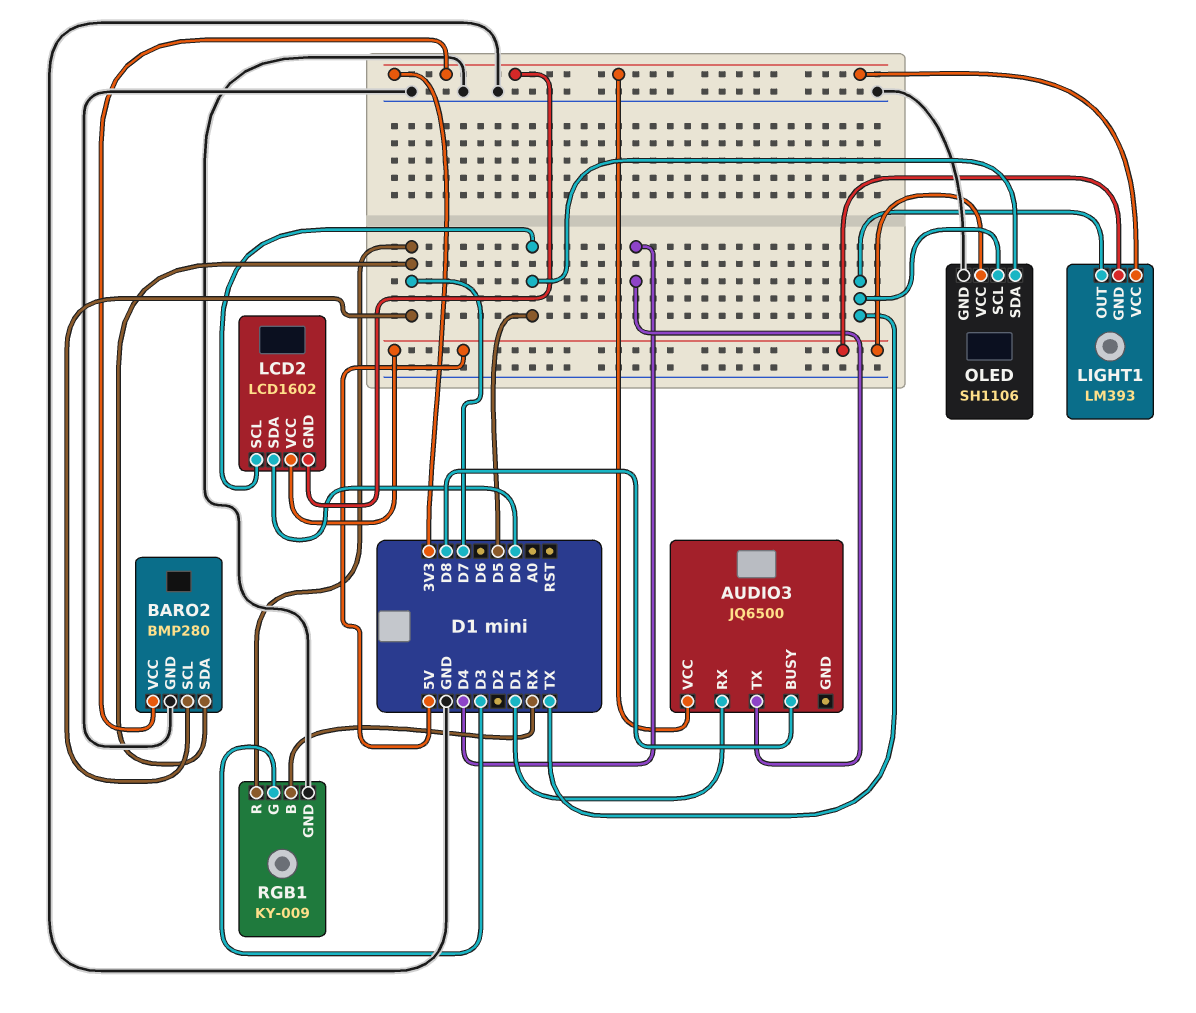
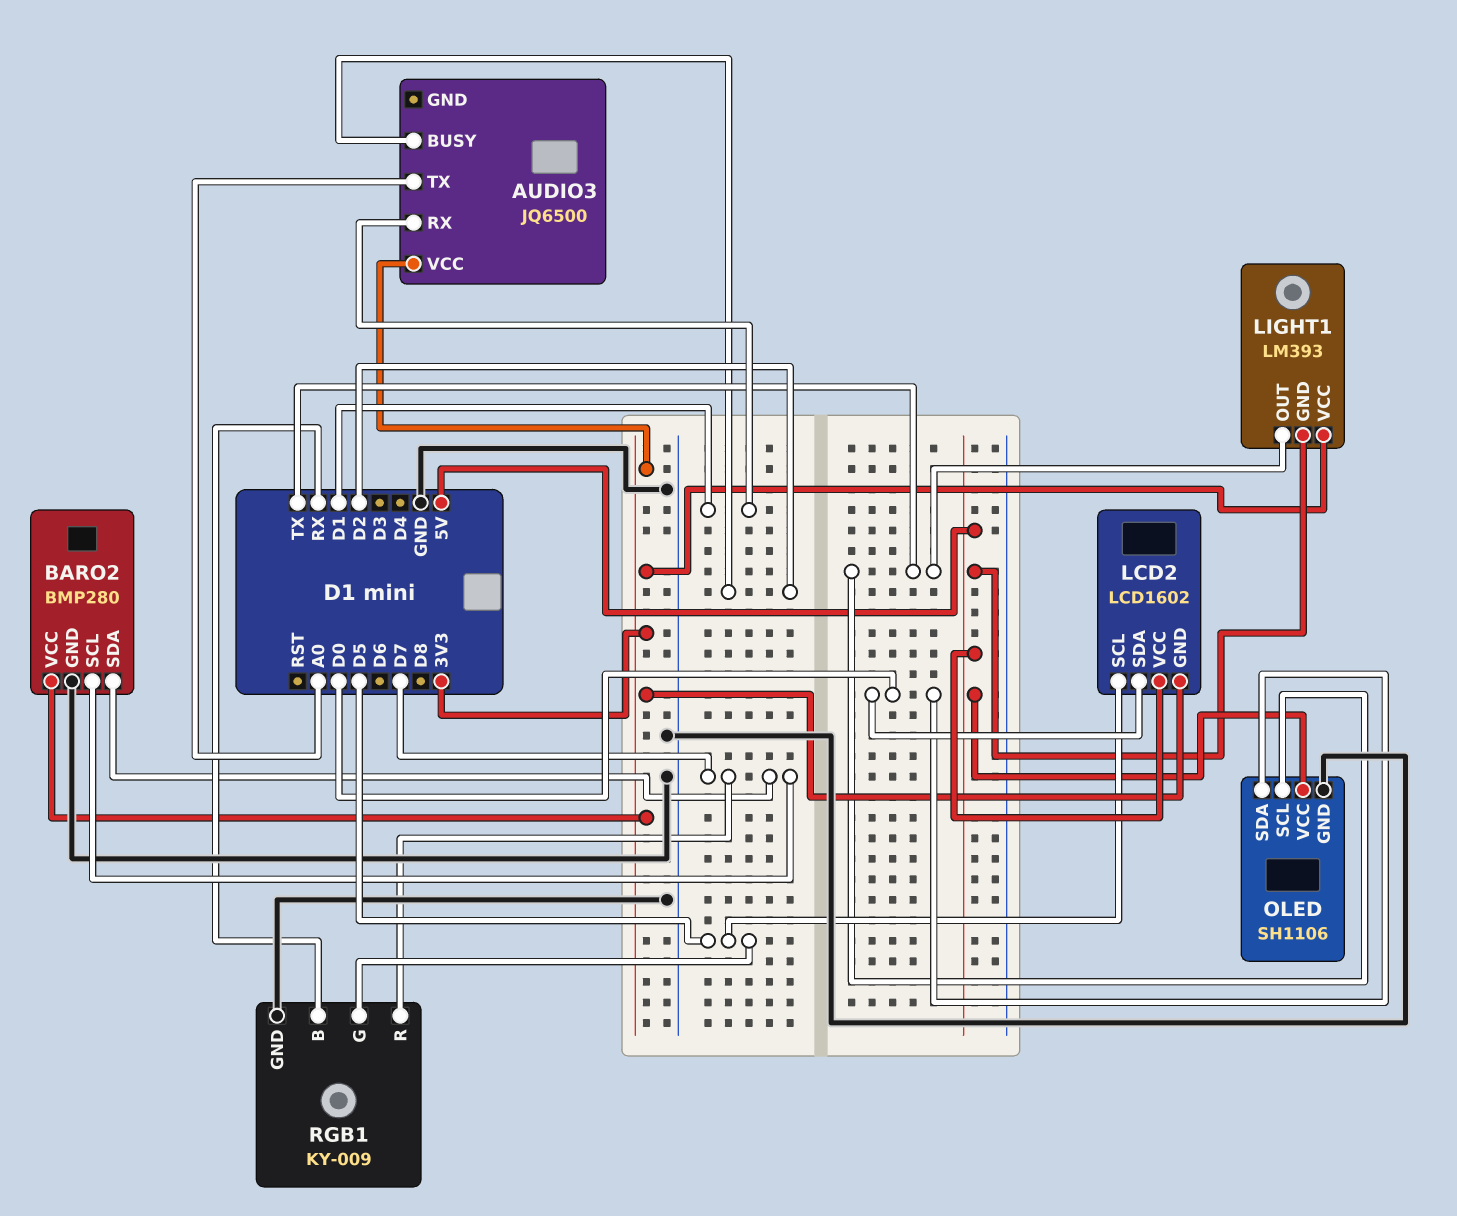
AUDIO3 pin BUSY: D8 -> D2
AUDIO3 pin TX: D4 -> A0
OLED pin SDA: D5 -> D0
RGB1 pin G: D3 -> D5

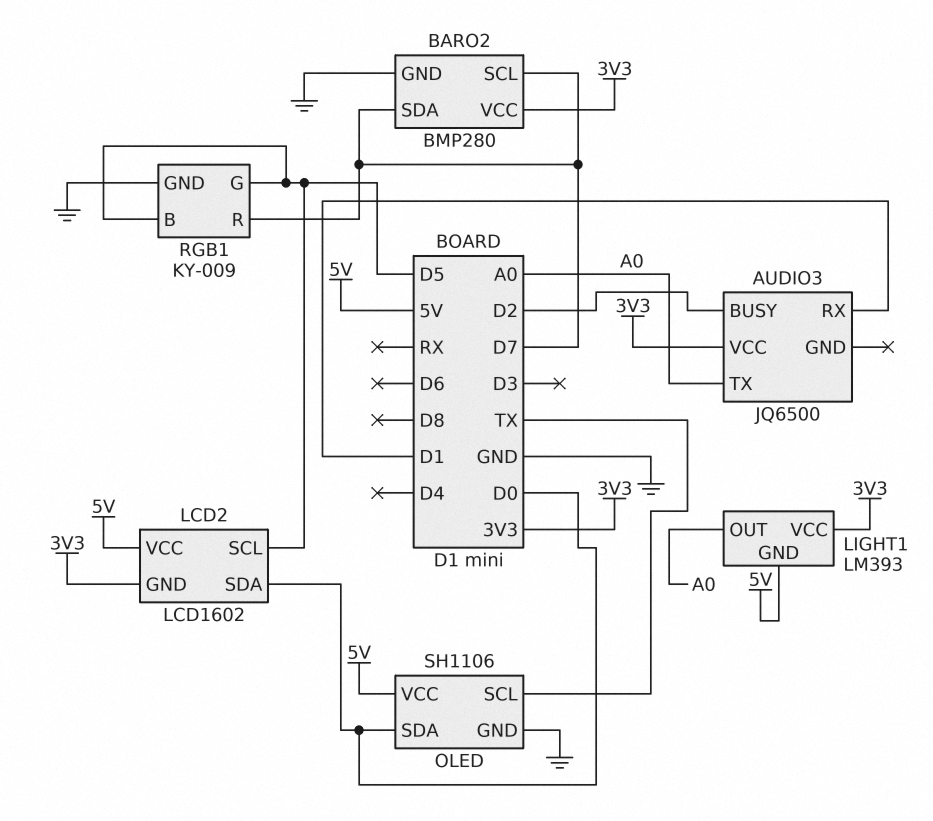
LIGHT1 pin OUT: TX -> A0
RGB1 pin B: RX -> D5

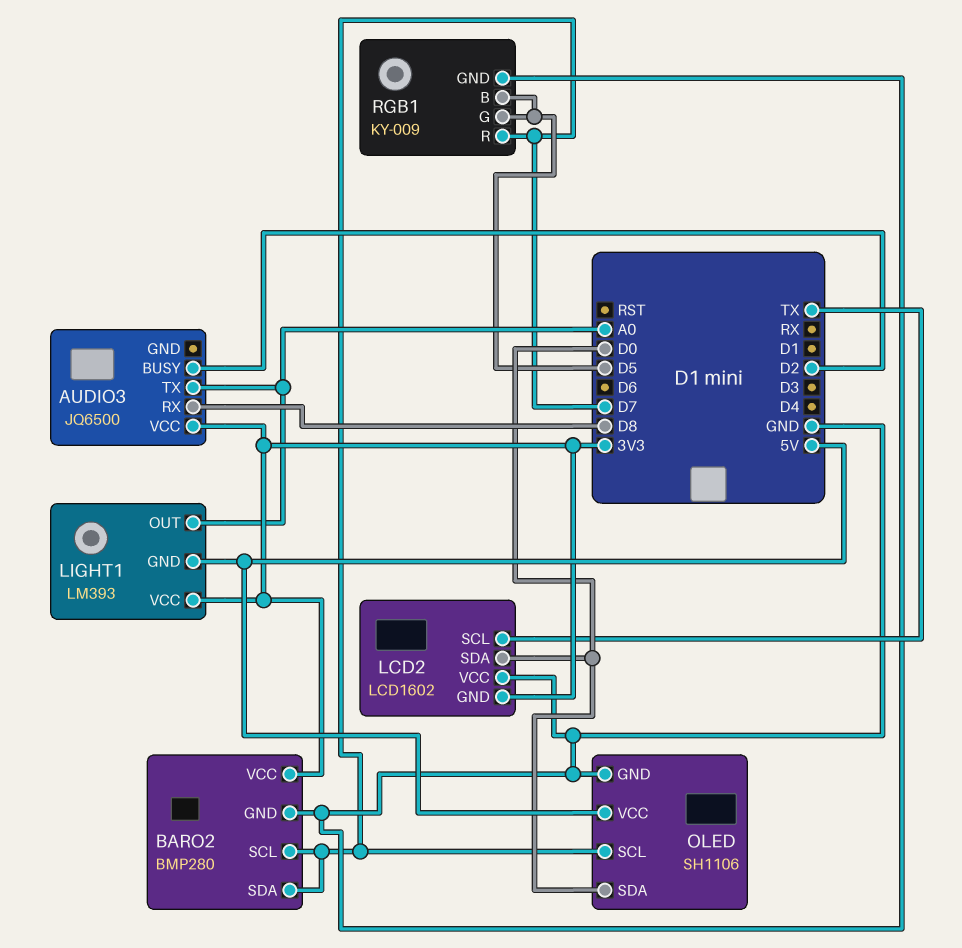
AUDIO3 pin RX: D1 -> D8
LCD2 pin SCL: D5 -> TX
LCD2 pin VCC: 5V -> GND
OLED pin SCL: TX -> D7

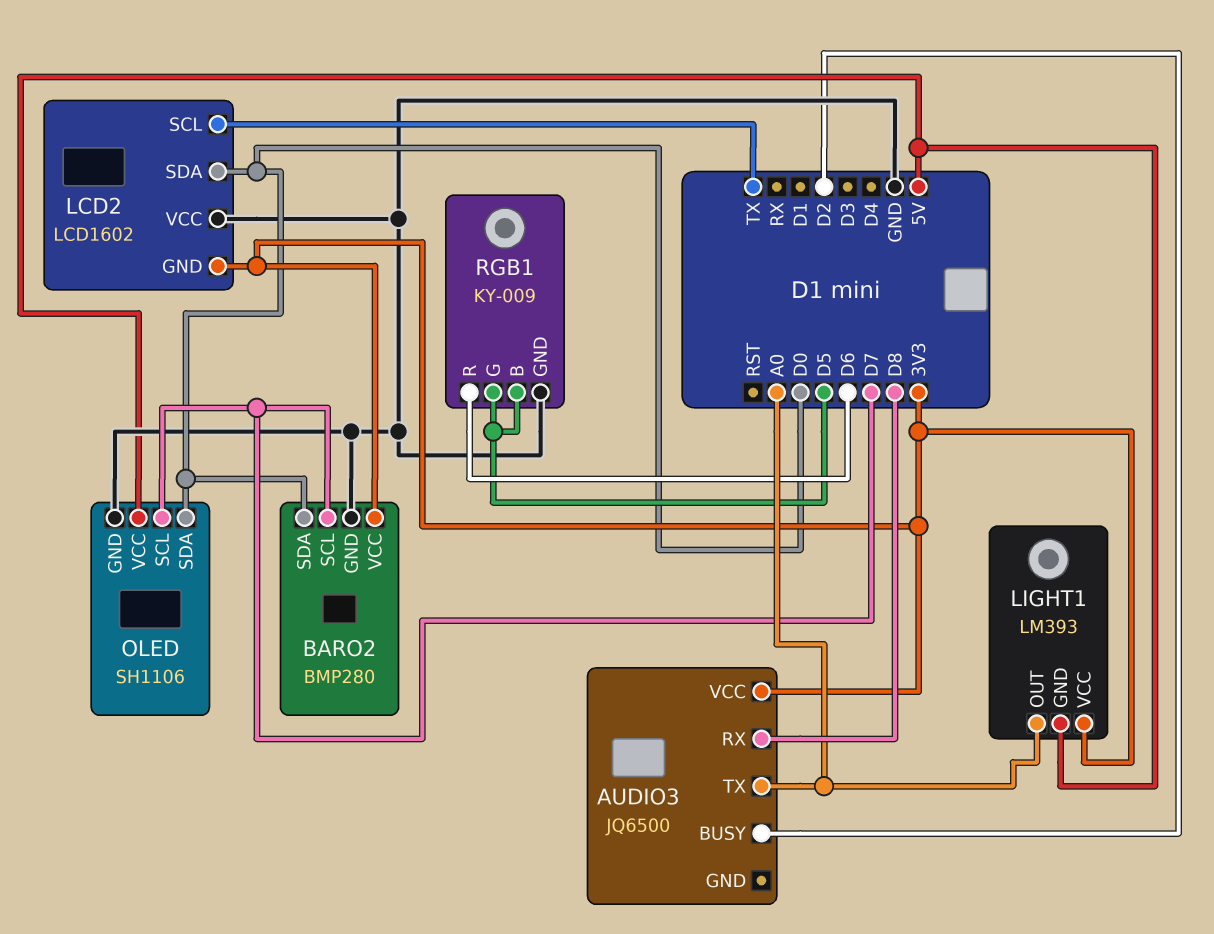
BARO2 pin SDA: D7 -> D0
RGB1 pin R: D7 -> D6

